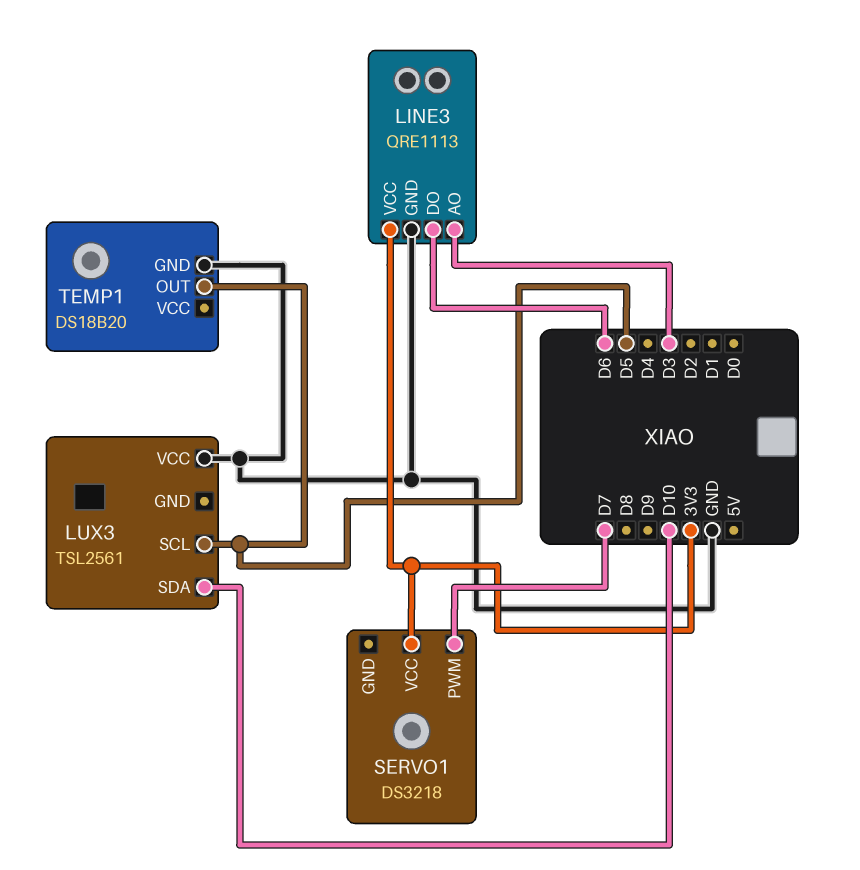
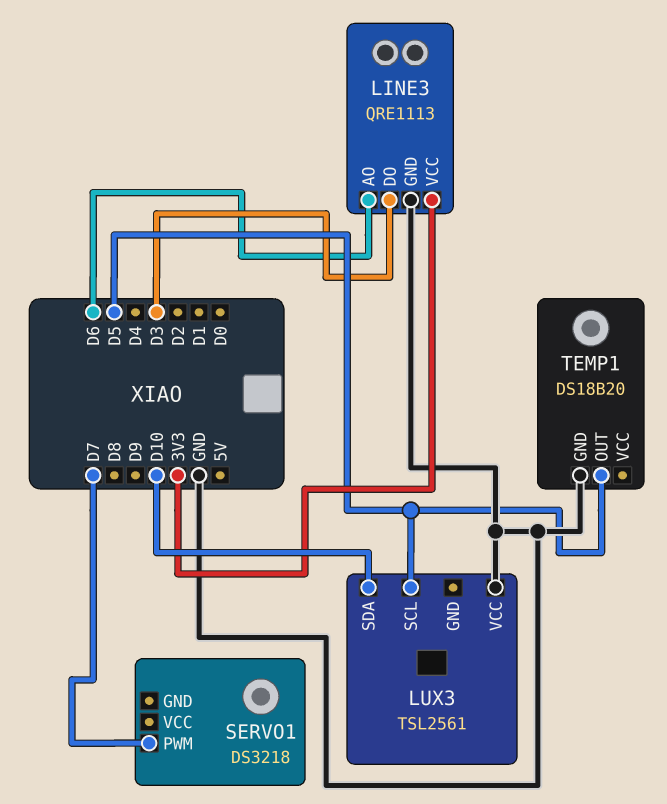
LINE3 pin AO: D3 -> D6
LINE3 pin DO: D6 -> D3
SERVO1 pin VCC: 3V3 -> none

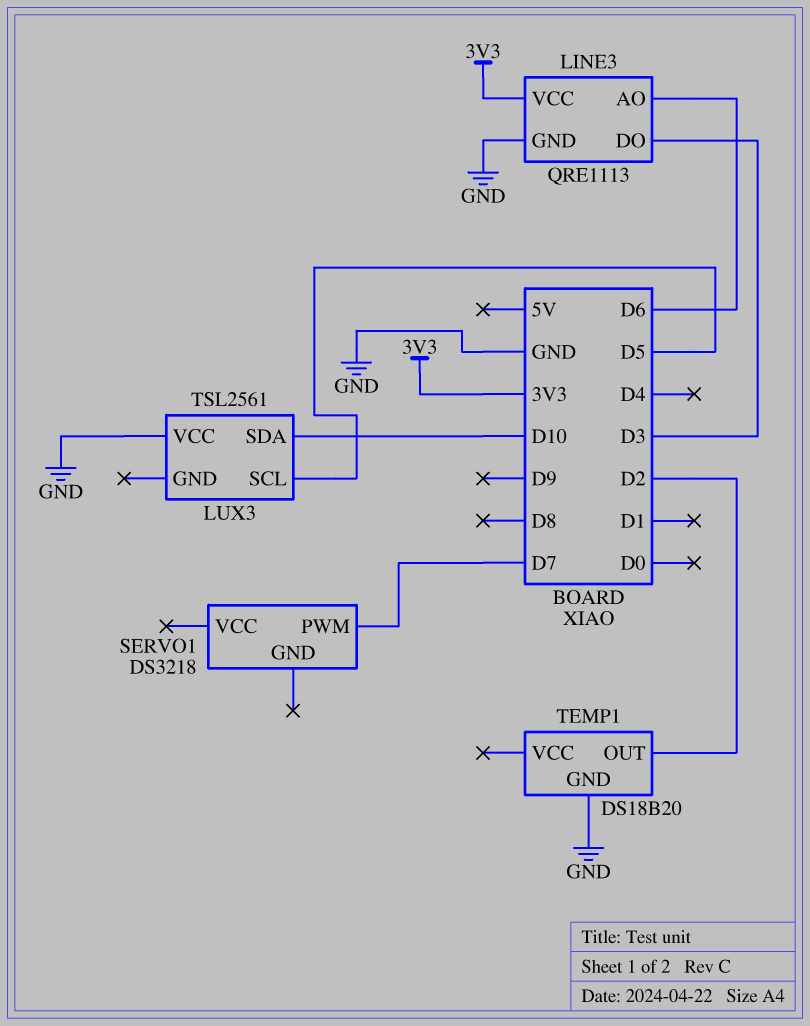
TEMP1 pin OUT: D5 -> D2

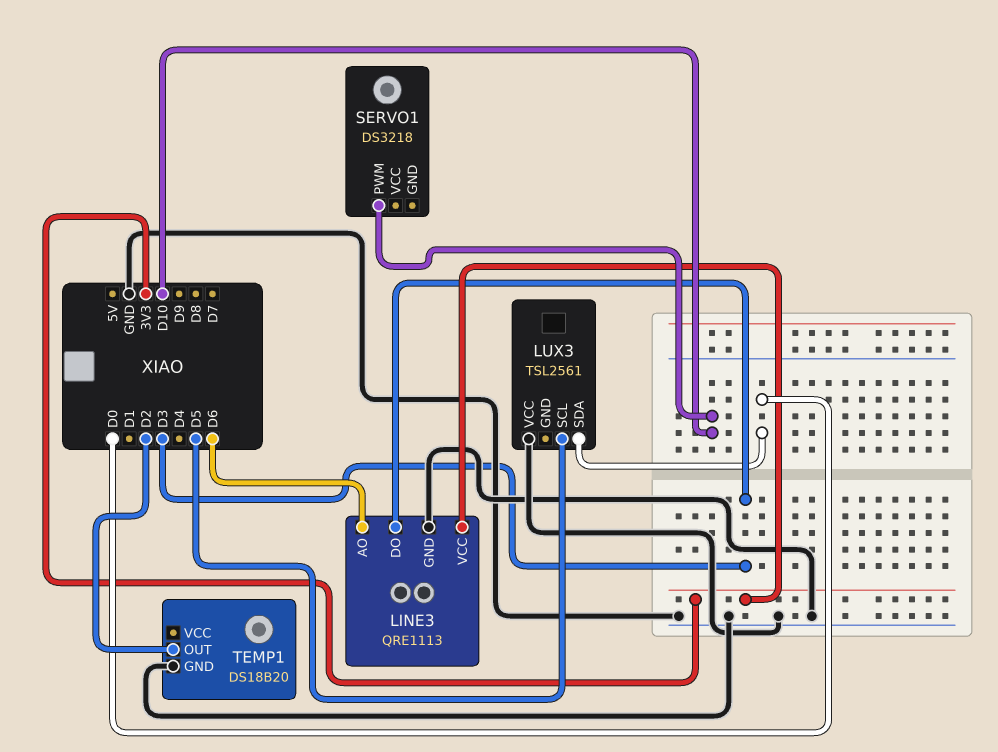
LUX3 pin SDA: D10 -> D0
SERVO1 pin PWM: D7 -> D10

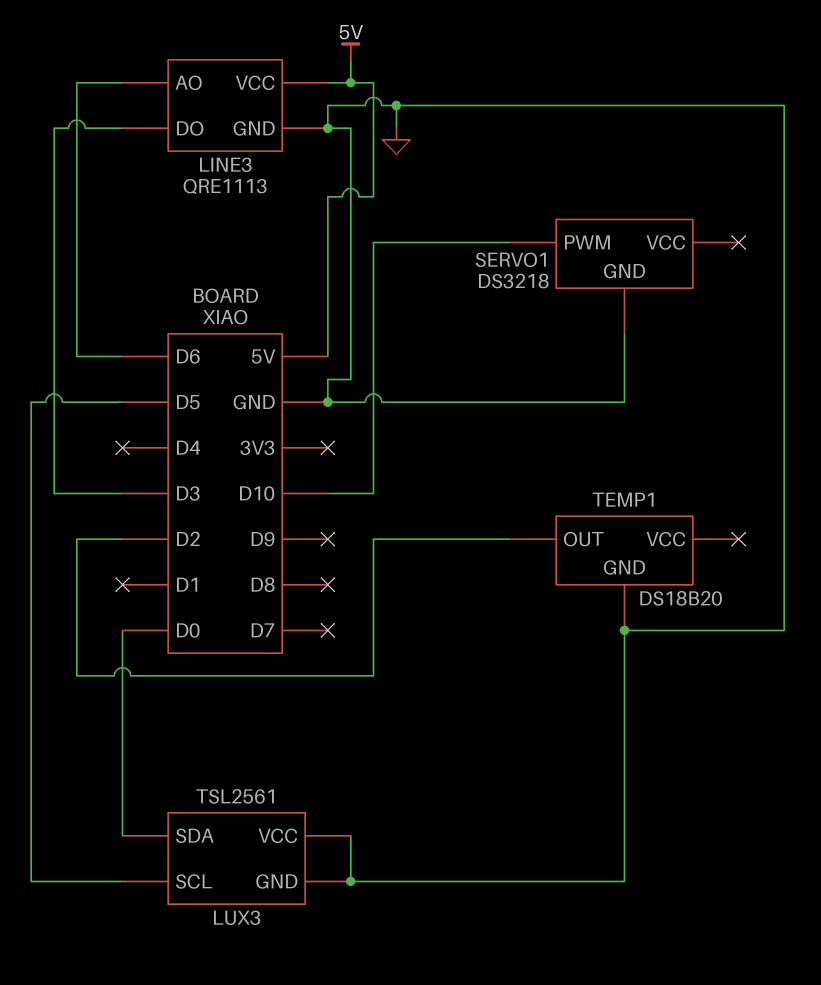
LINE3 pin VCC: 3V3 -> 5V
LUX3 pin GND: none -> GND
SERVO1 pin GND: none -> GND

